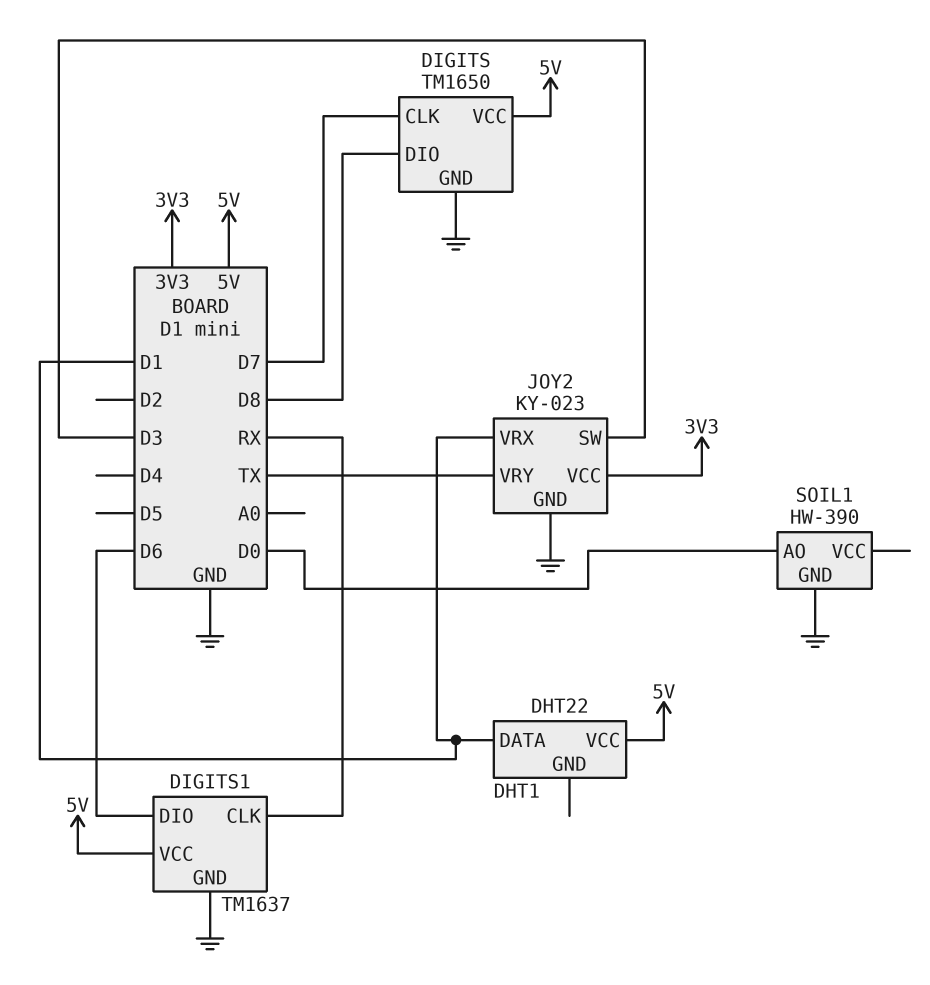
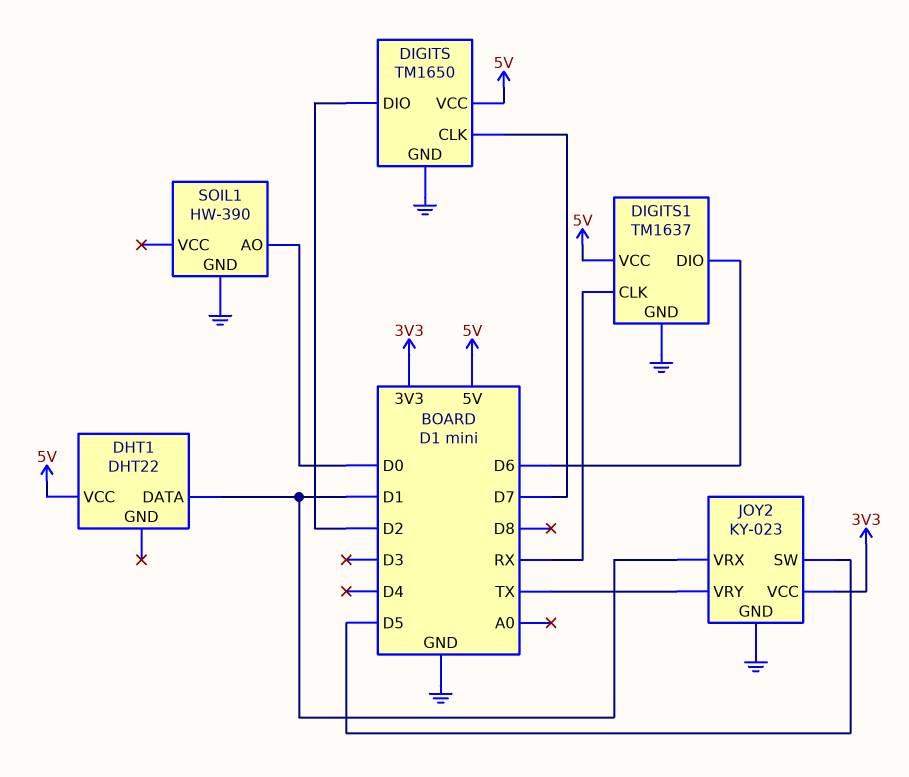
DIGITS pin DIO: D8 -> D2
JOY2 pin SW: D3 -> D5

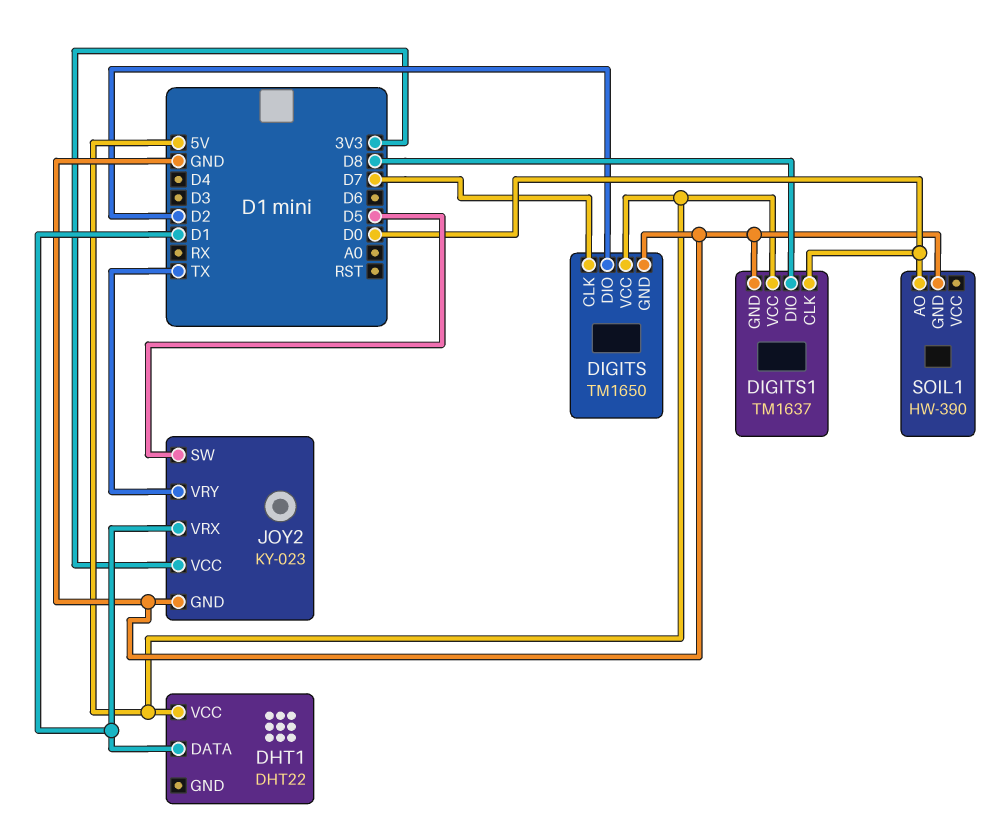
DIGITS1 pin CLK: RX -> D0
DIGITS1 pin DIO: D6 -> D8

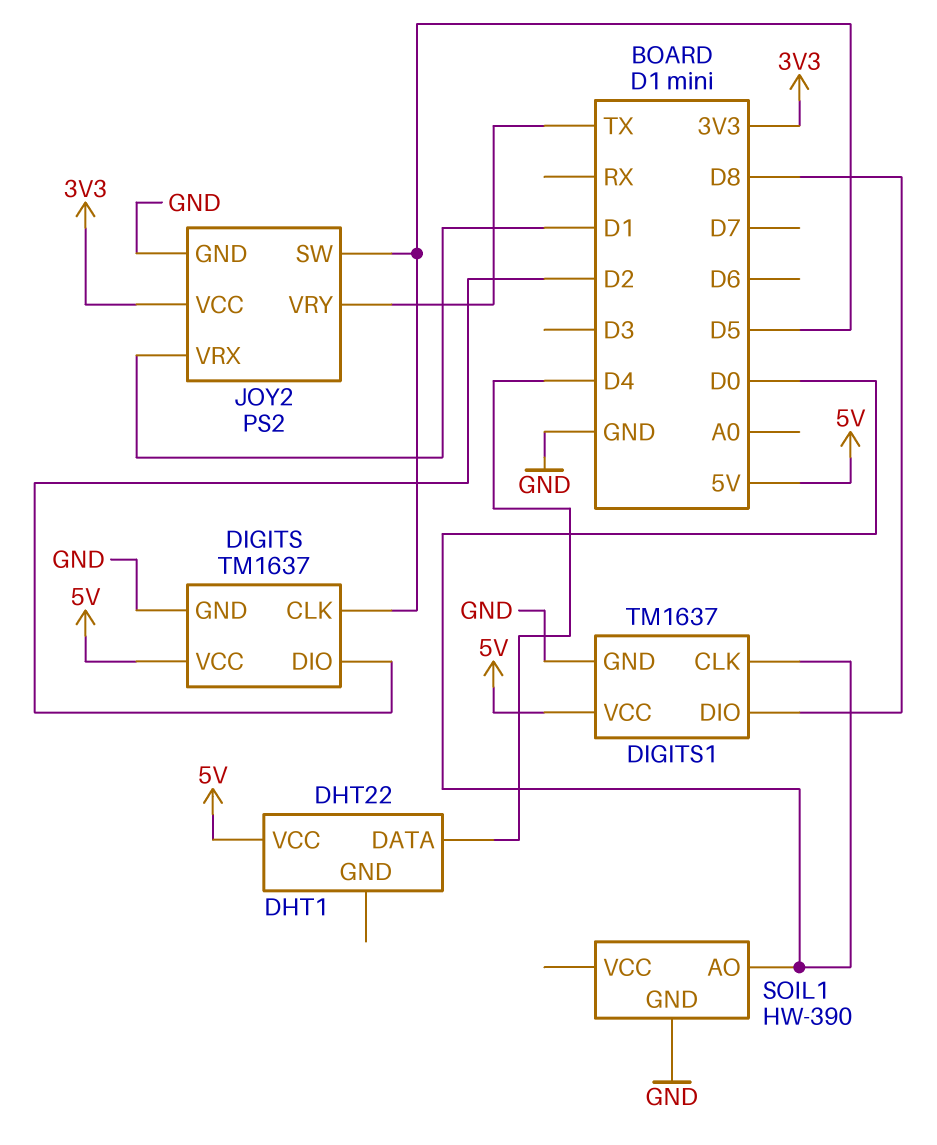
DHT1 pin DATA: D1 -> D4
DIGITS: TM1650 -> TM1637
DIGITS pin CLK: D7 -> D5
JOY2: KY-023 -> PS2

